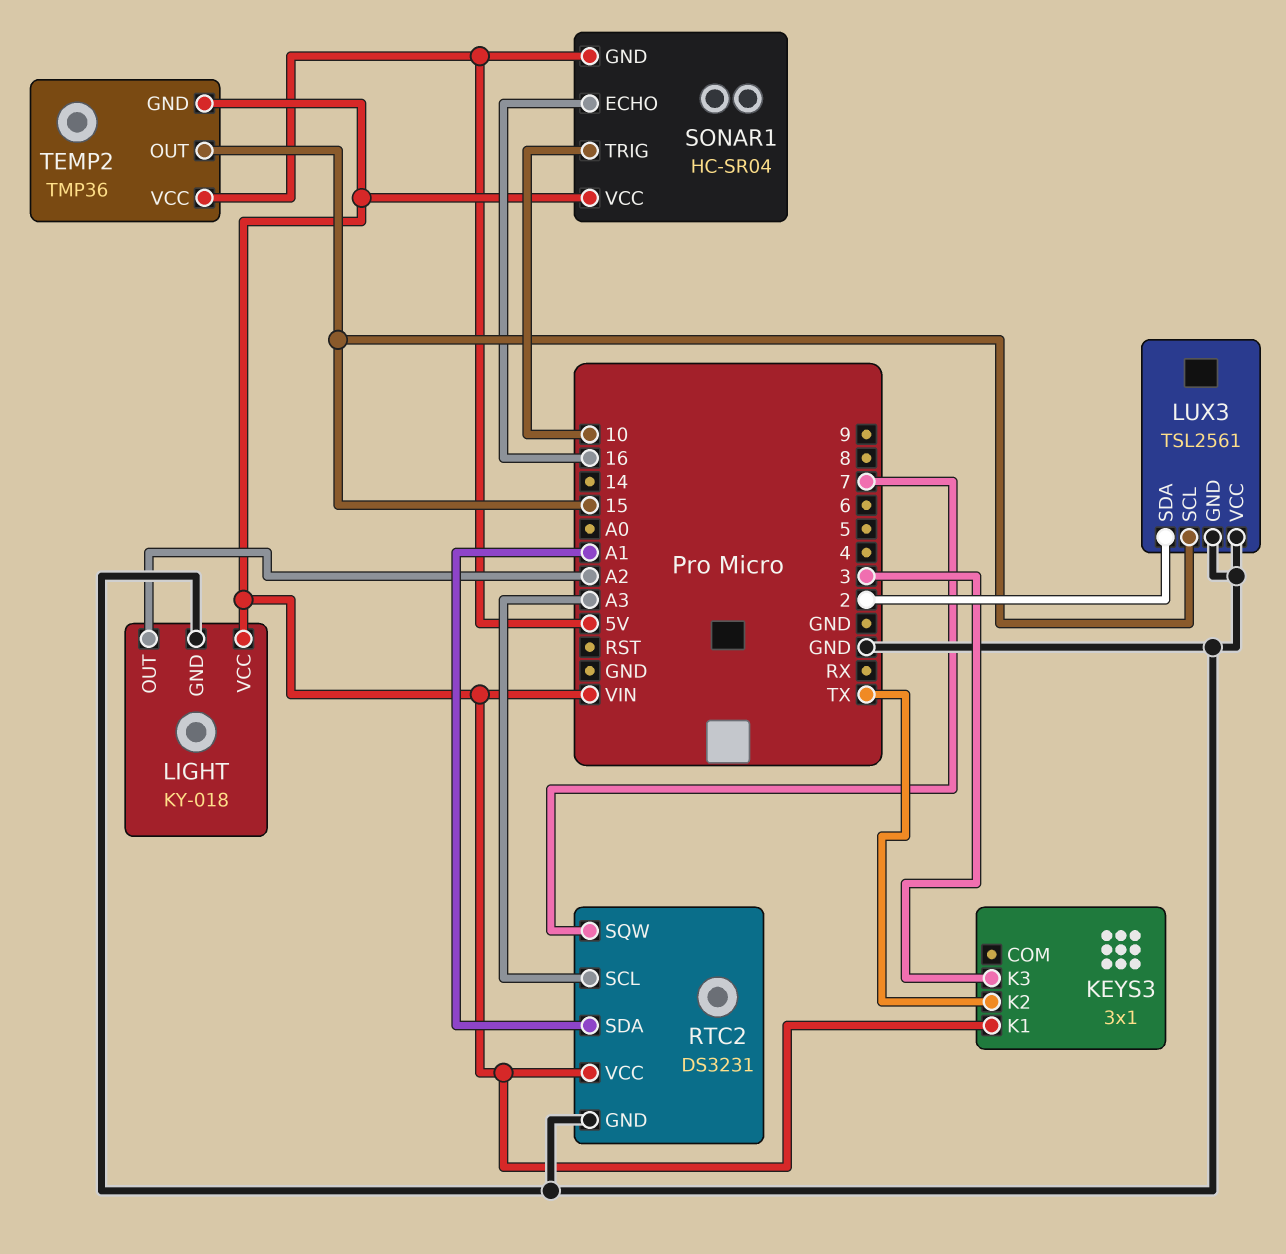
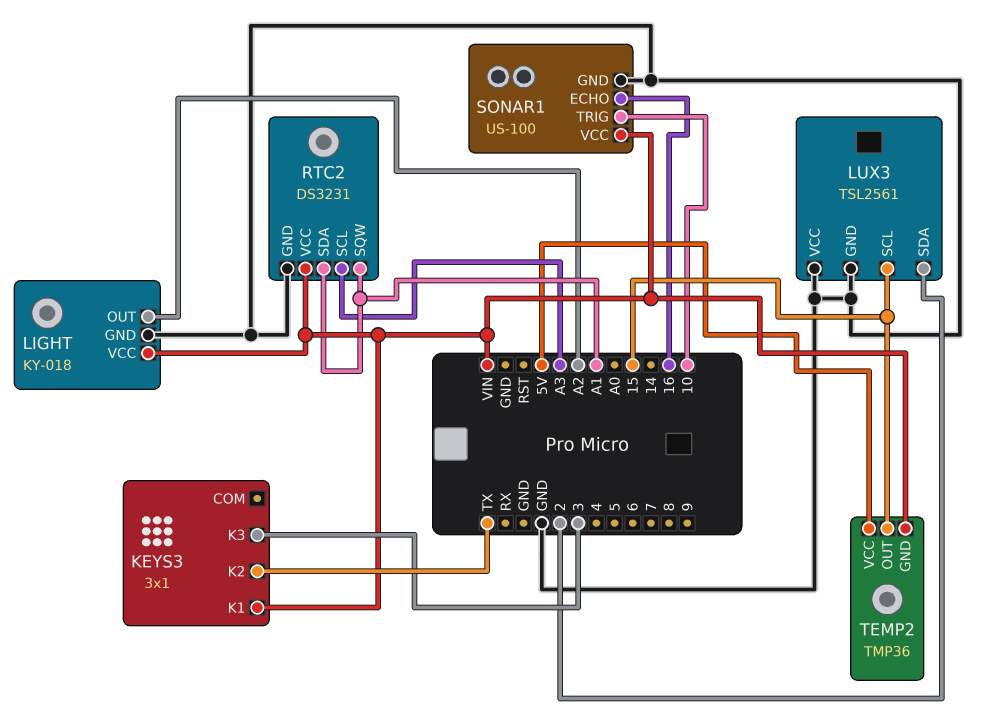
RTC2 pin SQW: 7 -> A1
SONAR1: HC-SR04 -> US-100
SONAR1 pin GND: 5V -> GND

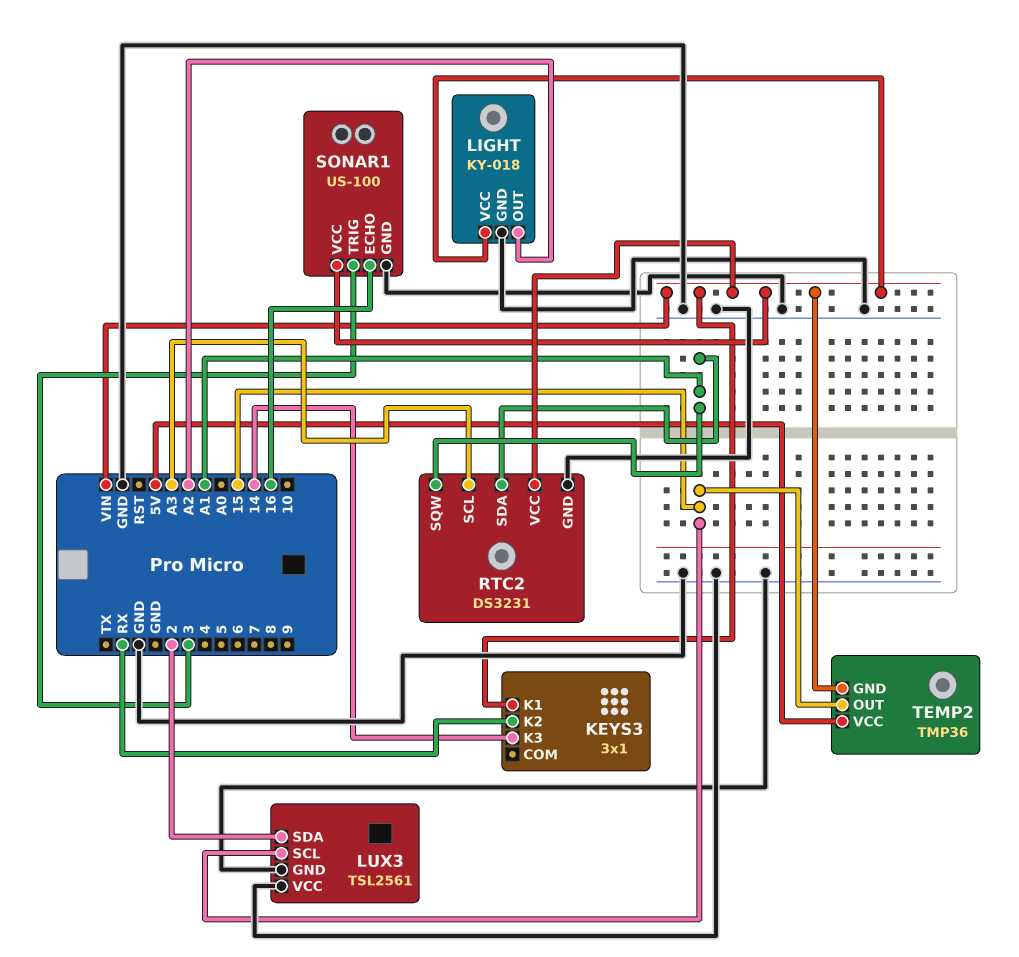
KEYS3 pin K2: TX -> RX
KEYS3 pin K3: 3 -> 14
SONAR1 pin TRIG: 10 -> 3

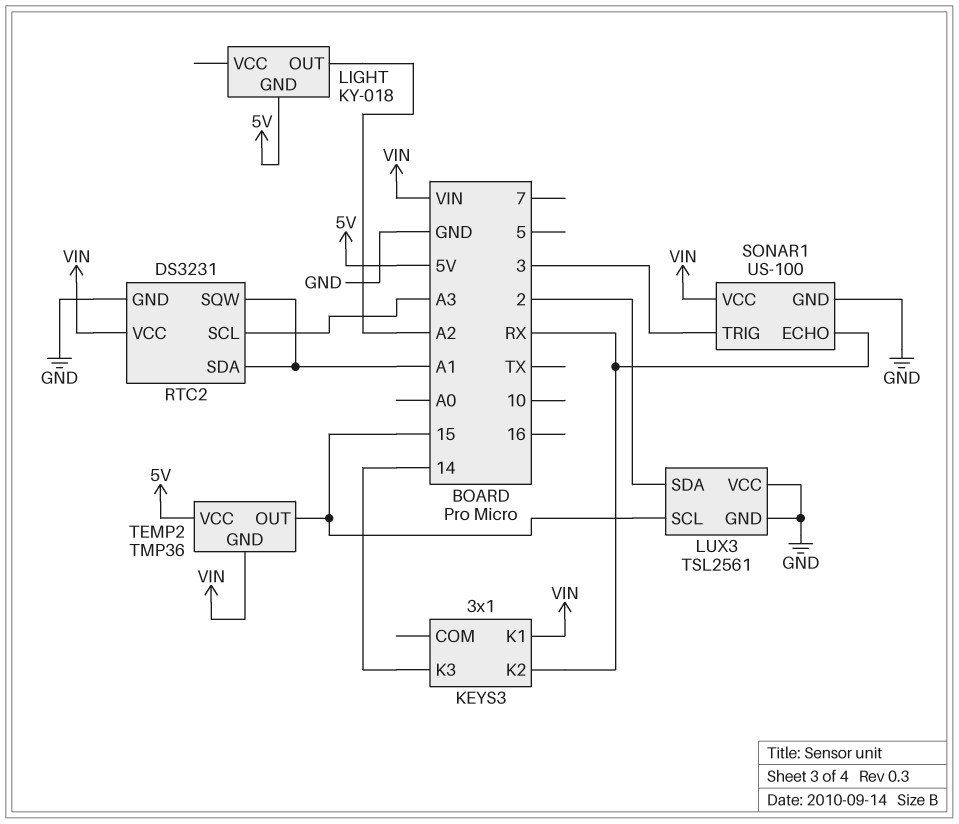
LIGHT pin GND: GND -> 5V
LIGHT pin VCC: VIN -> none
SONAR1 pin ECHO: 16 -> RX

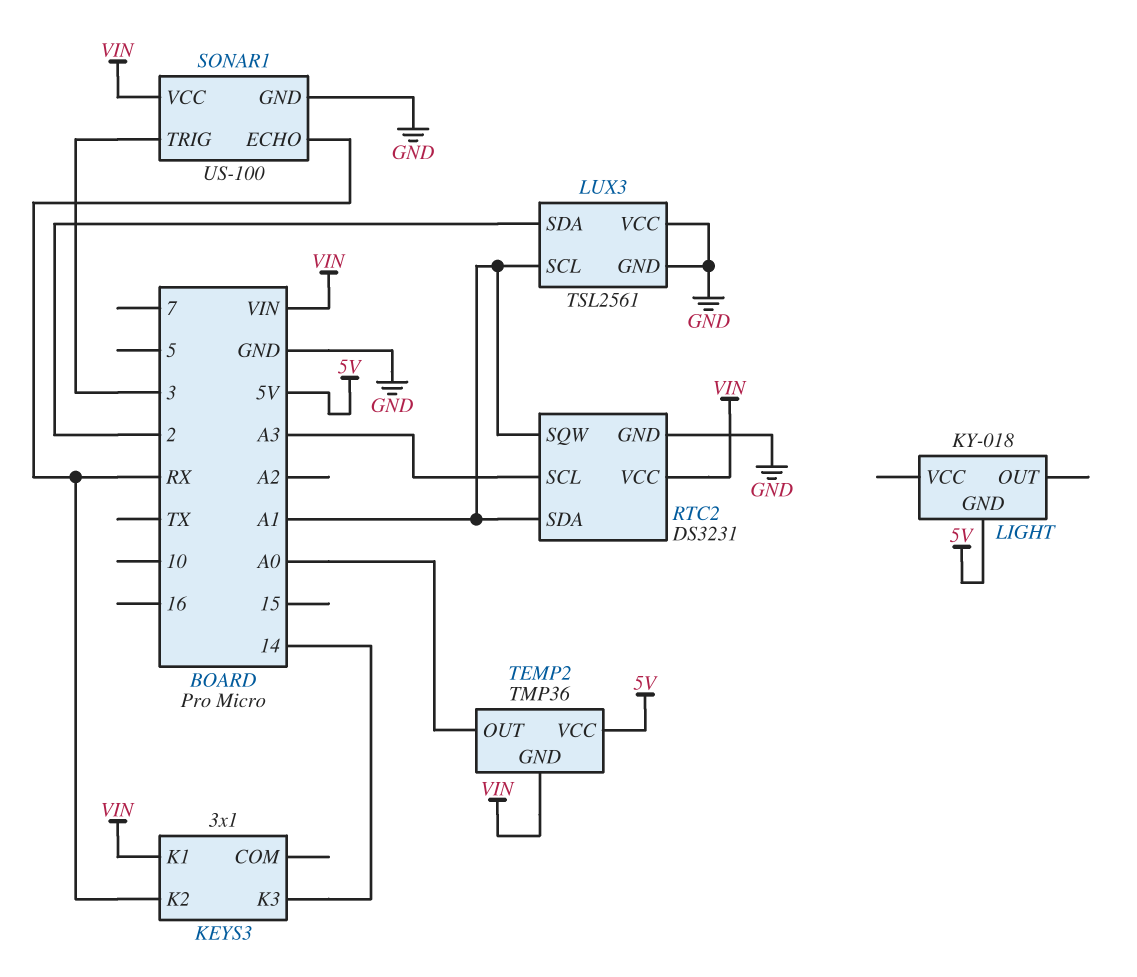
LIGHT pin OUT: A2 -> none
LUX3 pin SCL: 15 -> A1
TEMP2 pin OUT: 15 -> A0

